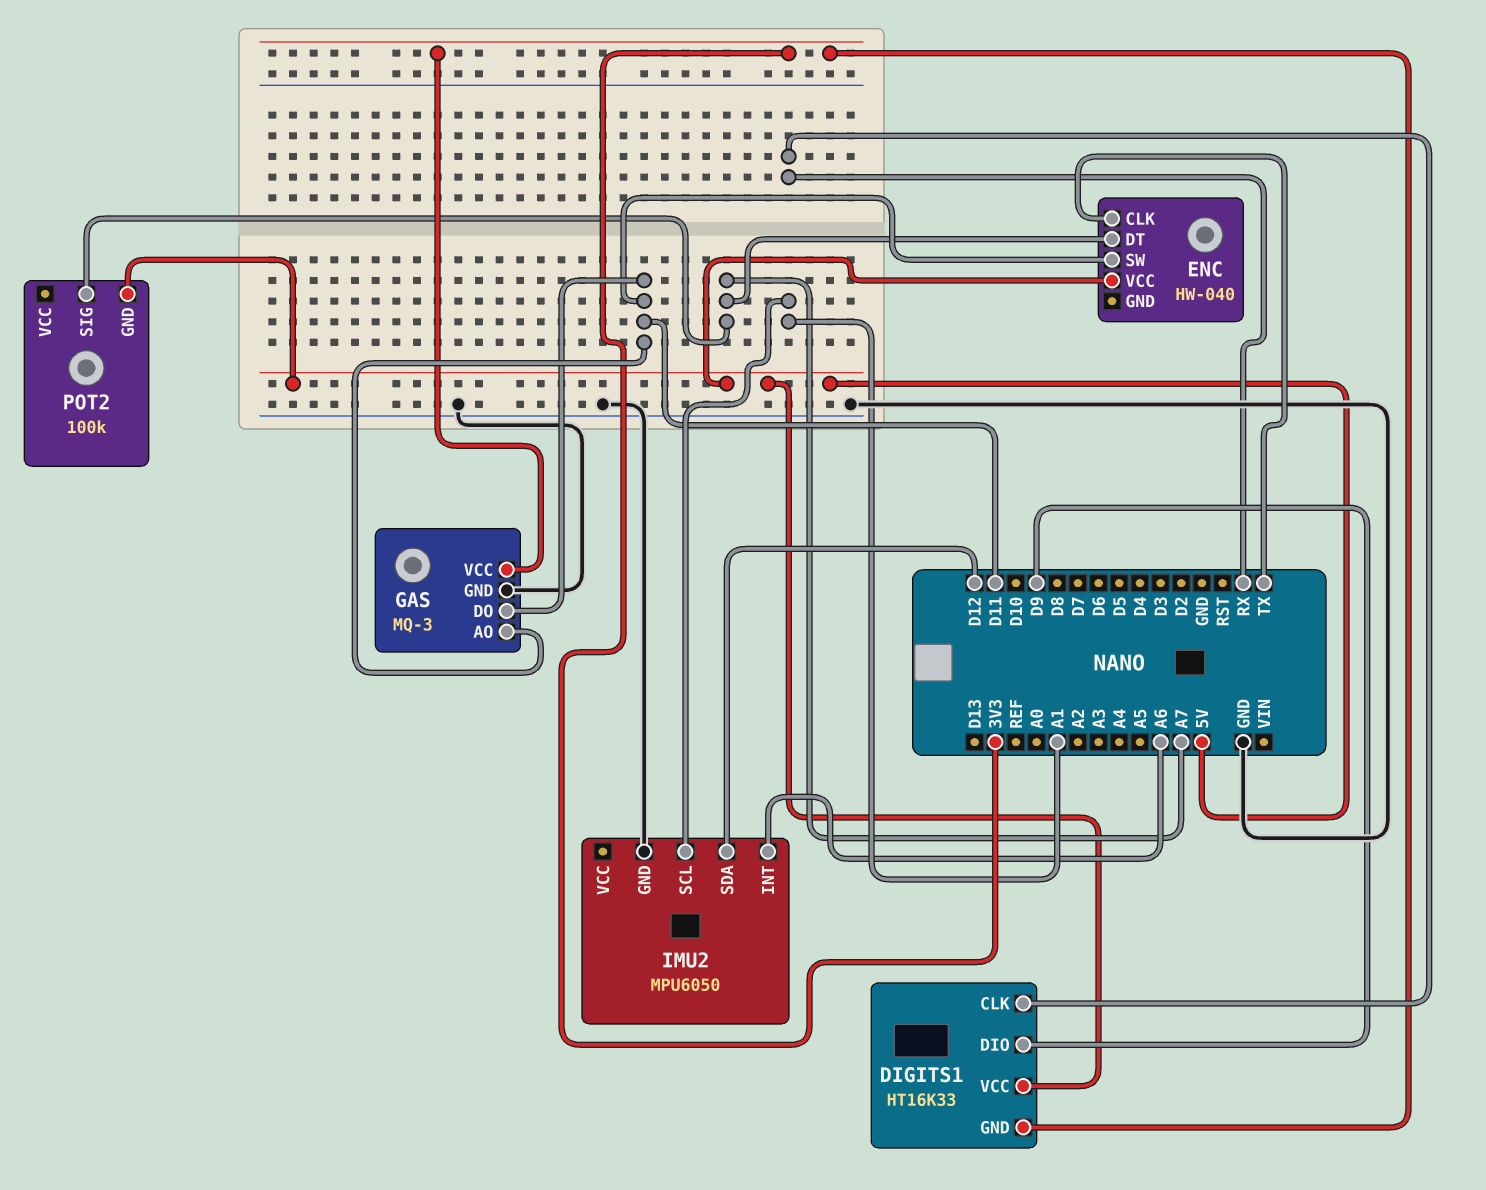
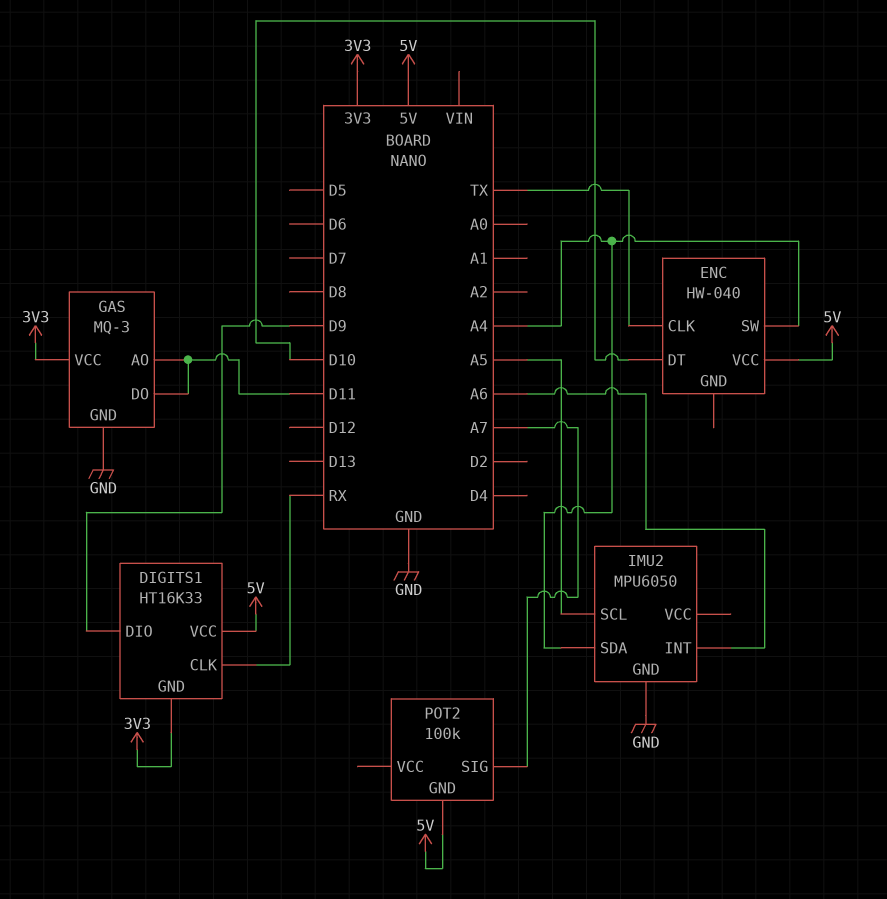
ENC pin DT: A7 -> D10
ENC pin SW: D11 -> A4
IMU2 pin SCL: A1 -> A5
IMU2 pin SDA: D12 -> A4

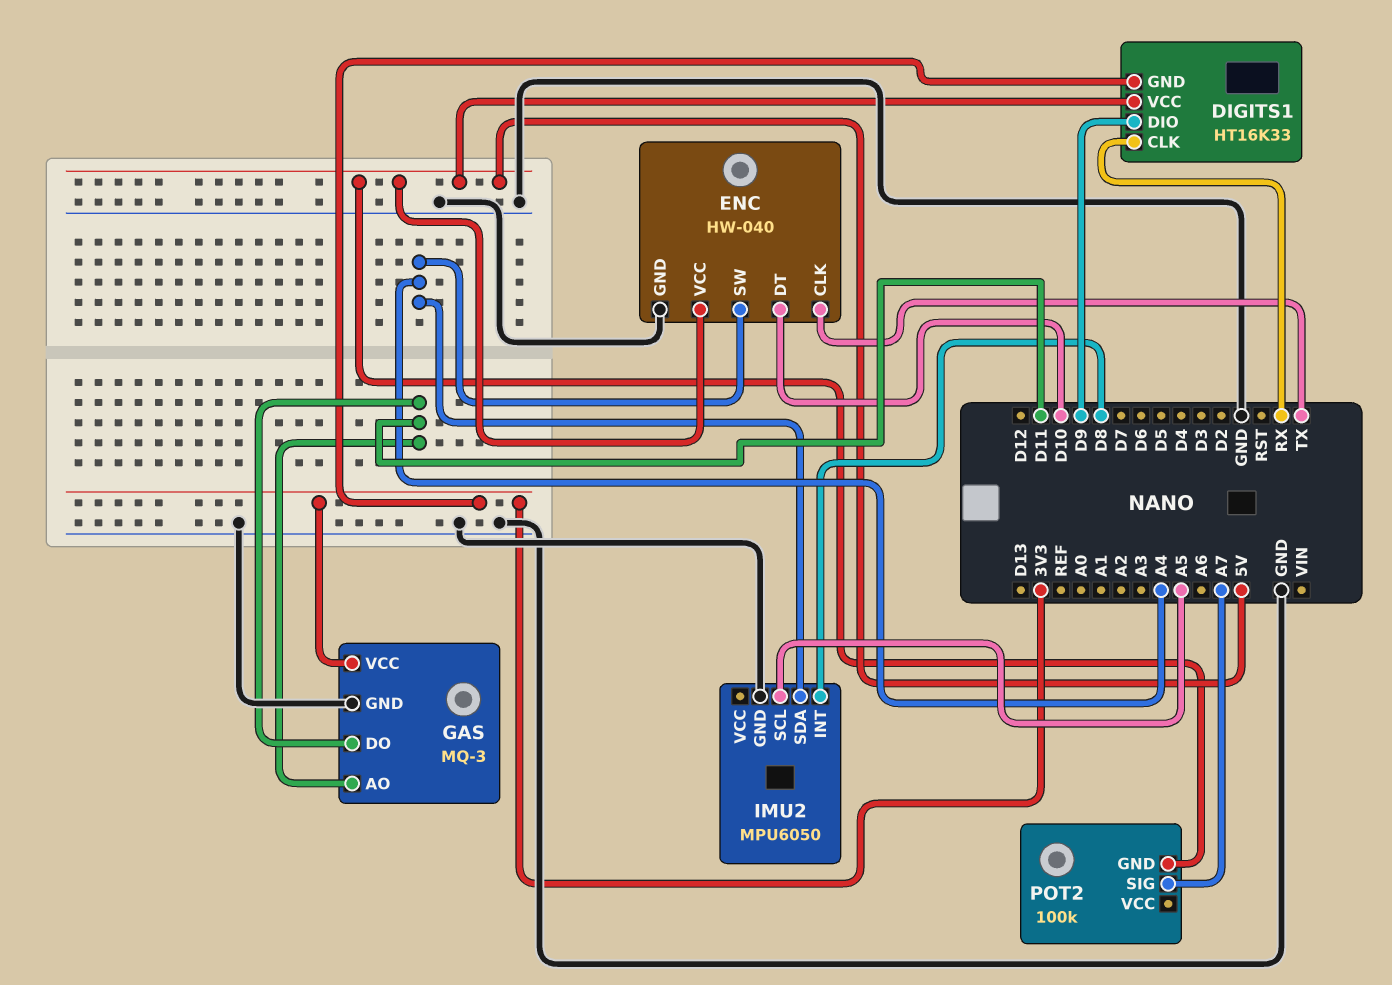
ENC pin GND: none -> GND
IMU2 pin INT: A6 -> D8

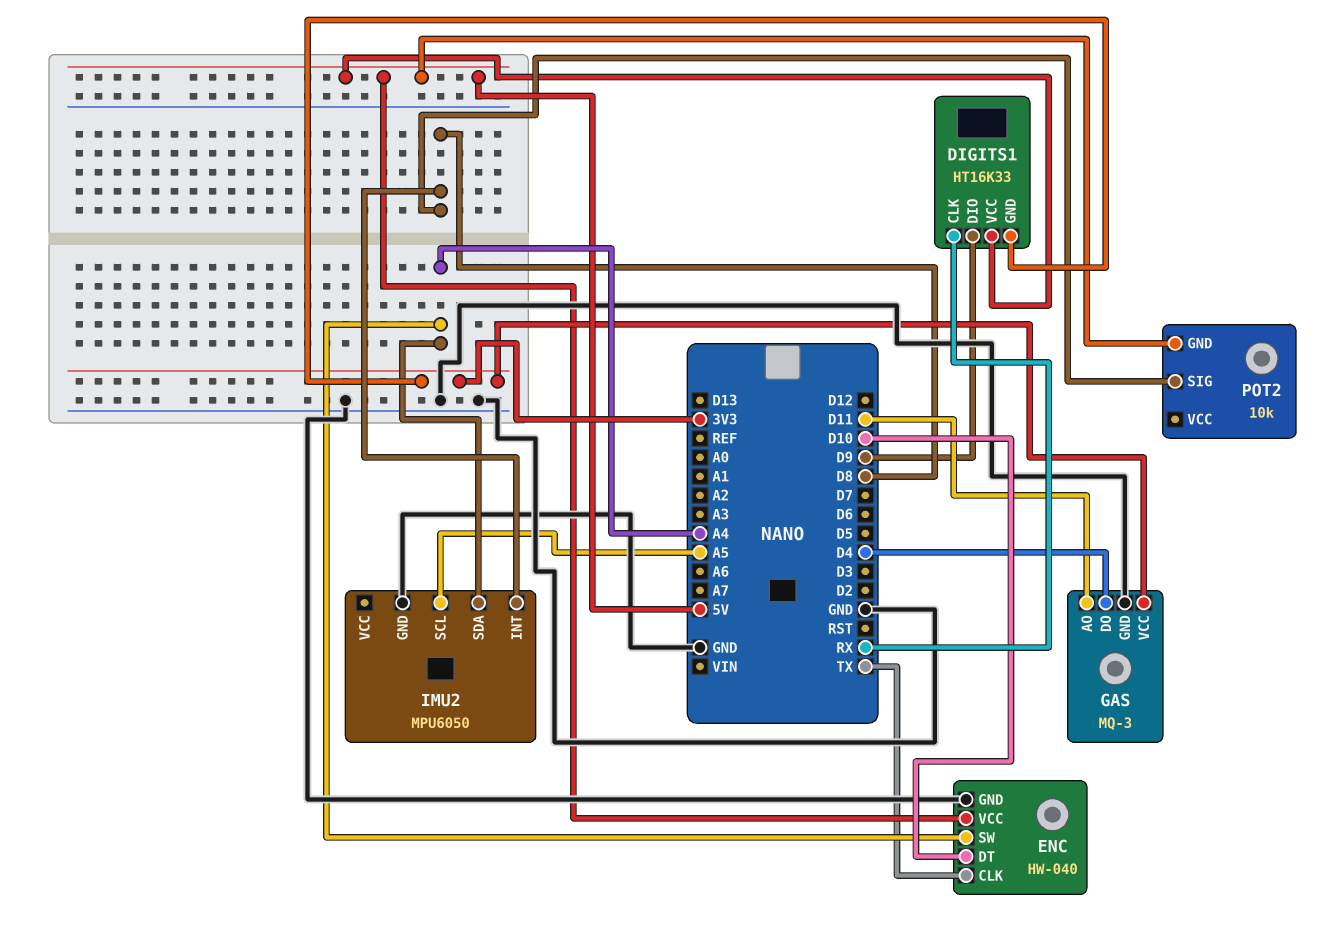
GAS pin DO: D11 -> D4
POT2: 100k -> 10k
POT2 pin SIG: A7 -> D8

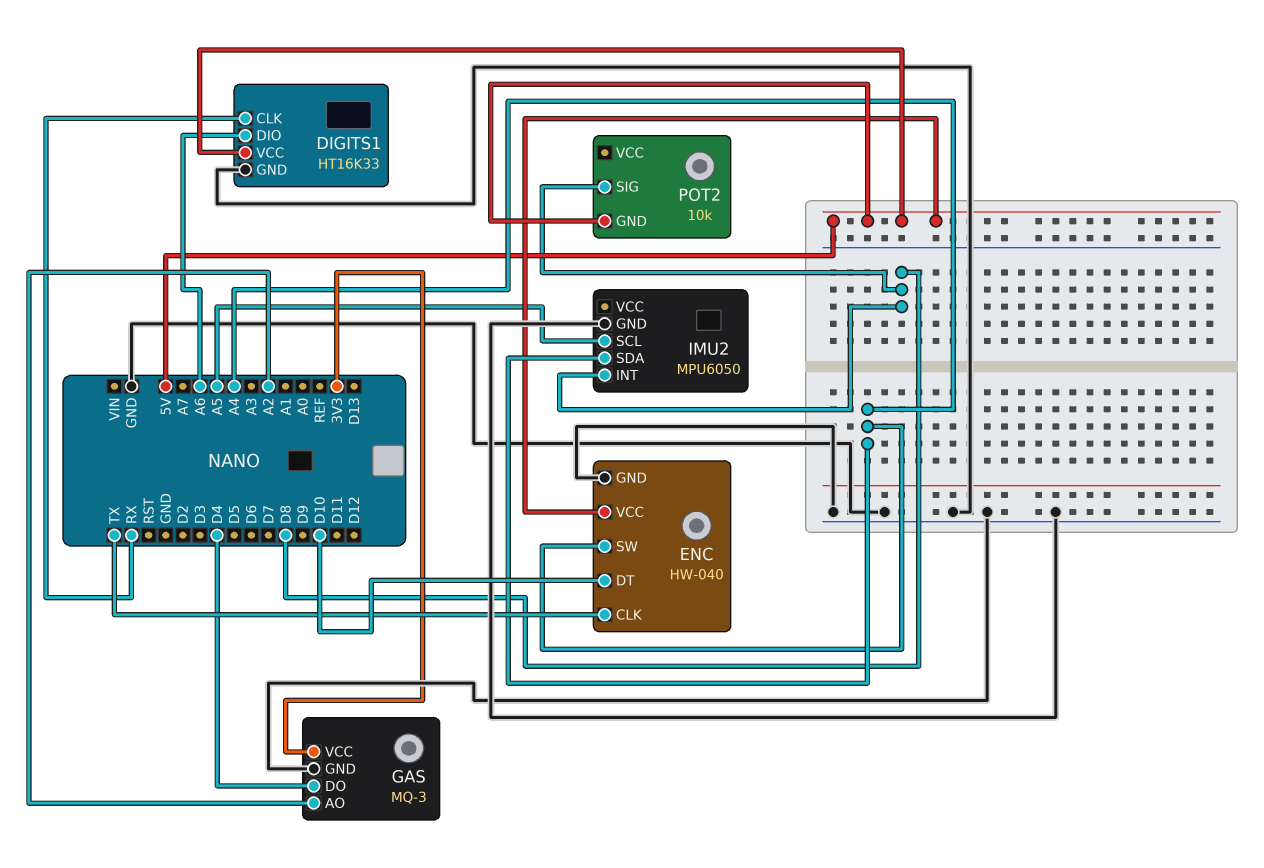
DIGITS1 pin DIO: D9 -> A6
DIGITS1 pin GND: 3V3 -> GND
GAS pin AO: D11 -> A2

